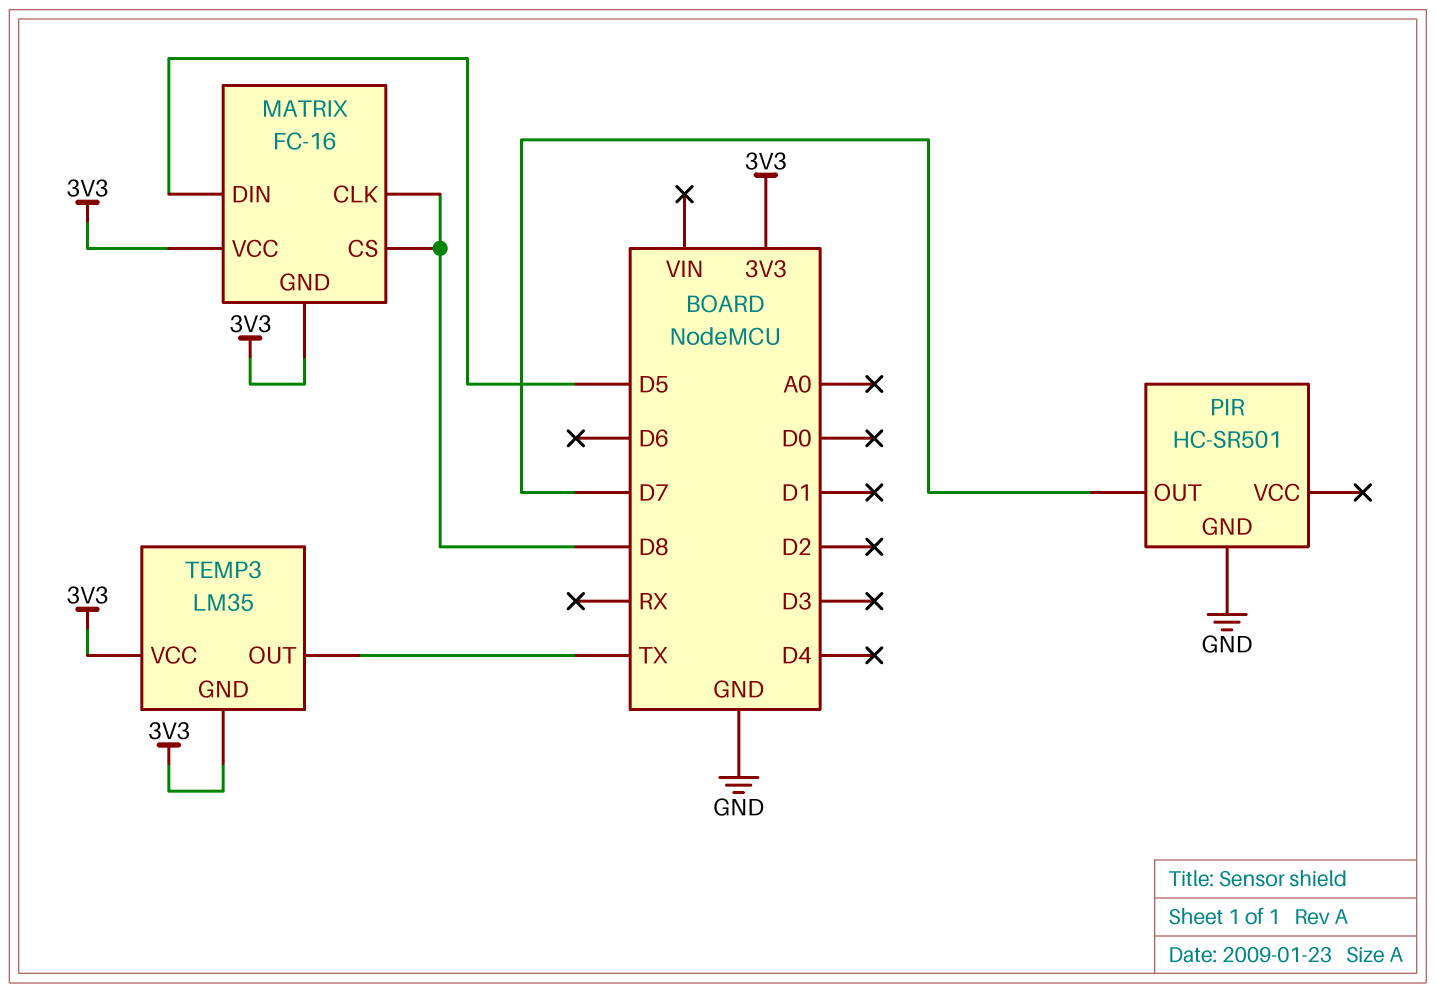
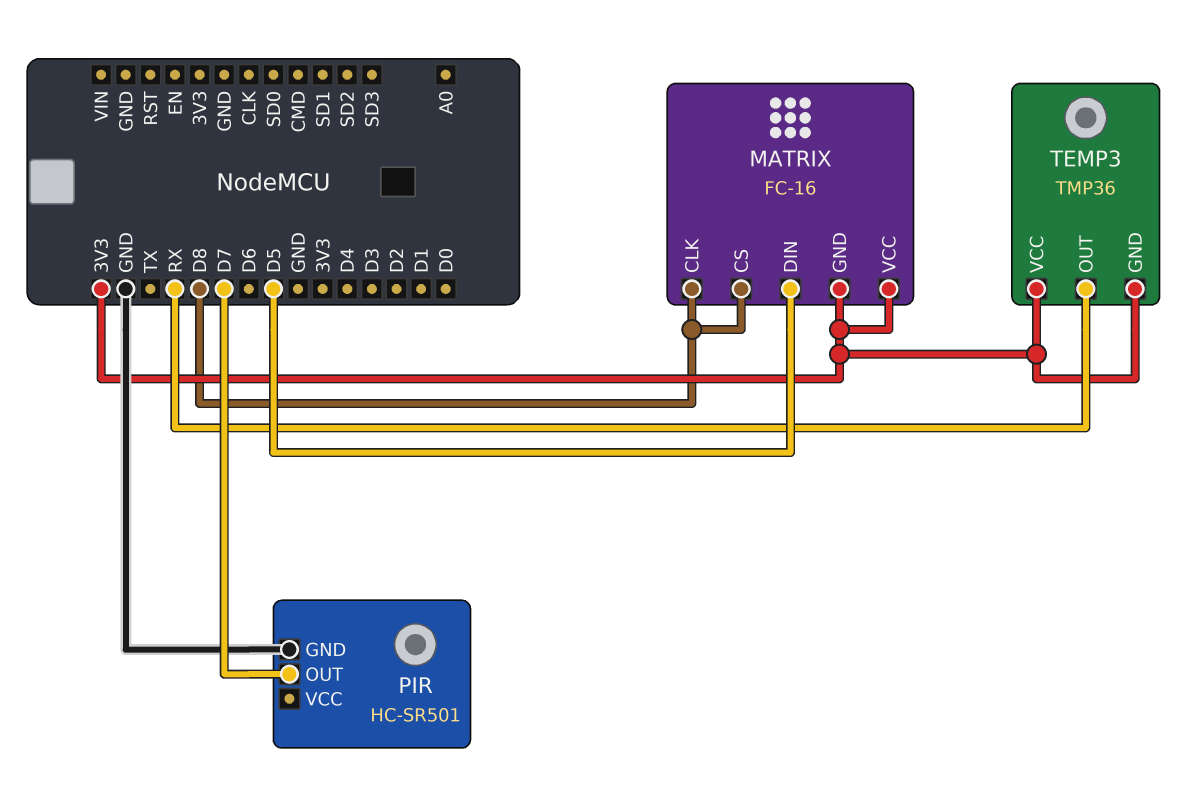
TEMP3: LM35 -> TMP36
TEMP3 pin OUT: TX -> RX

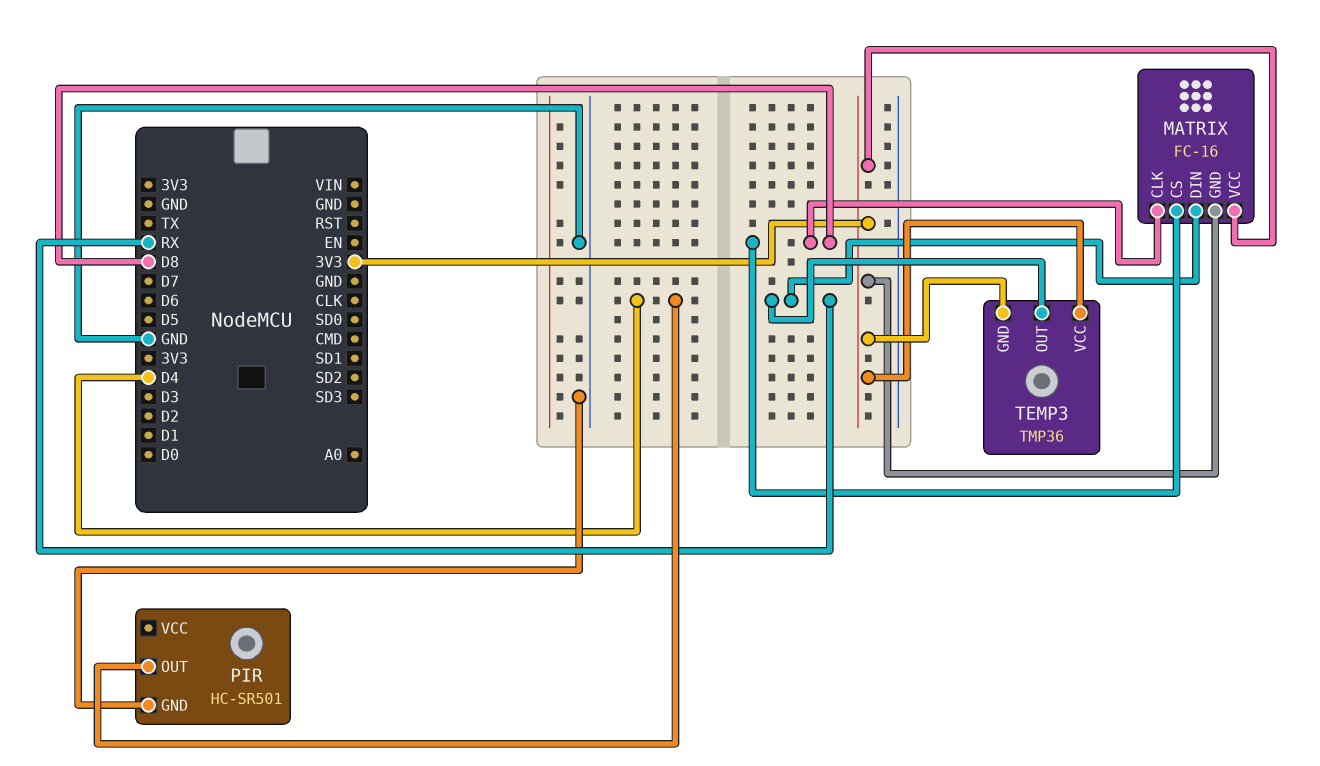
MATRIX pin DIN: D5 -> RX
PIR pin OUT: D7 -> D4

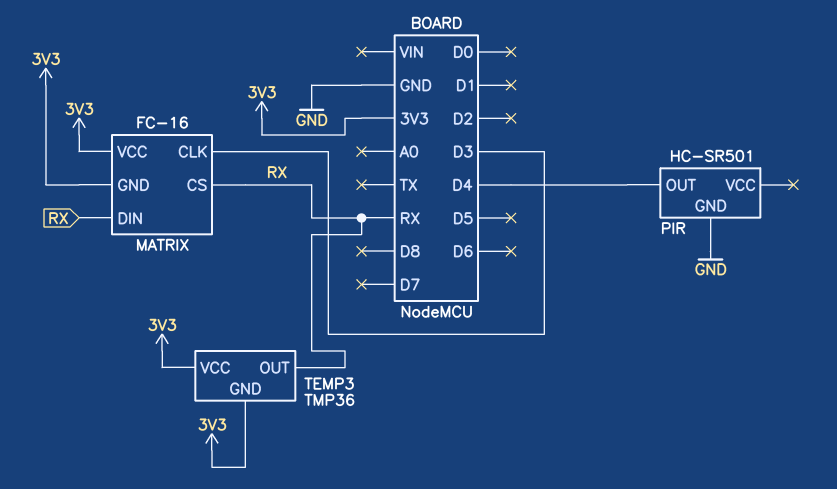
MATRIX pin CLK: D8 -> D3
MATRIX pin CS: D8 -> RX

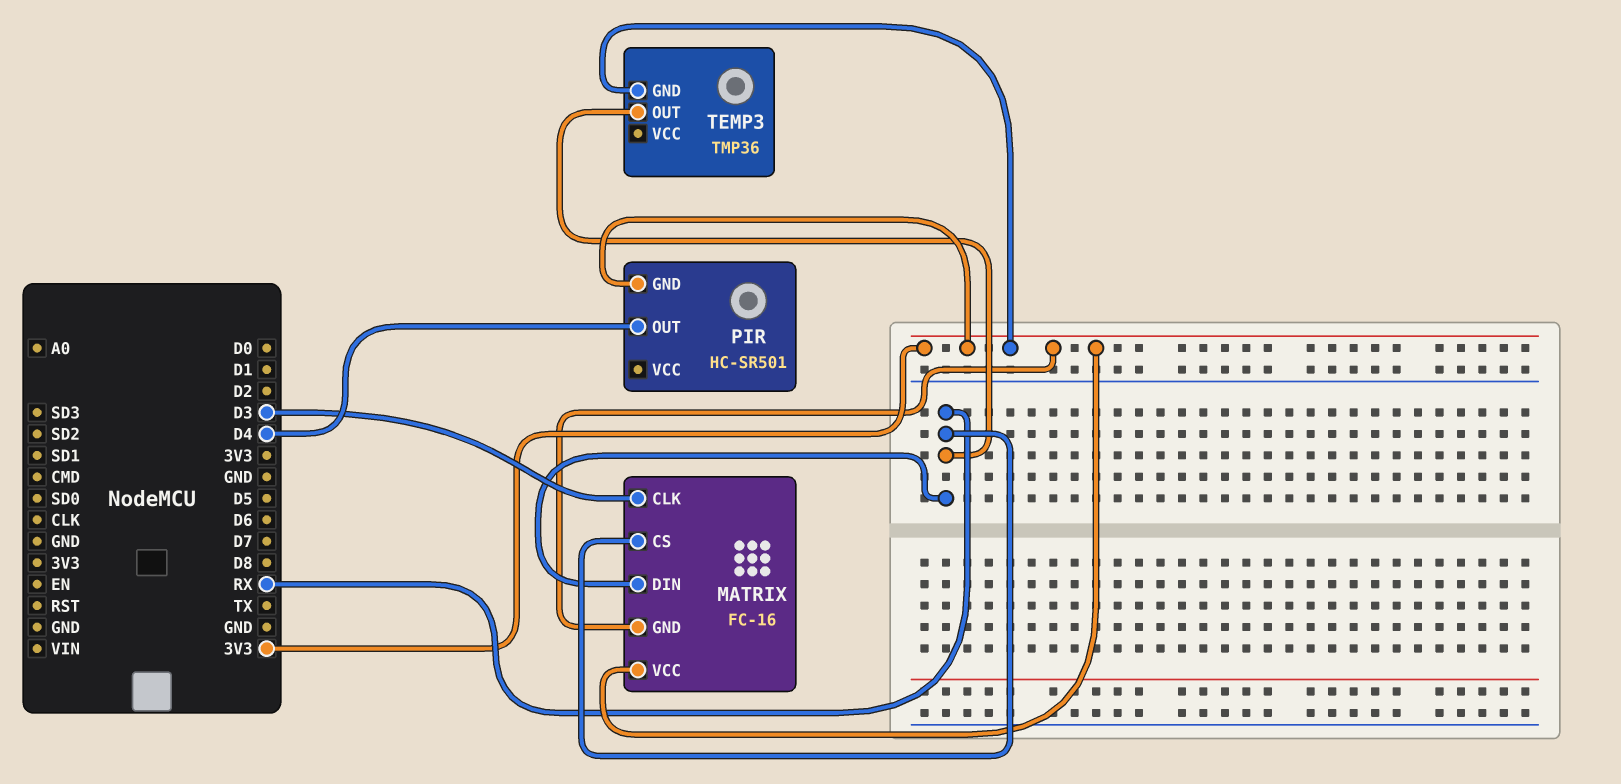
PIR pin GND: GND -> 3V3
TEMP3 pin VCC: 3V3 -> none

